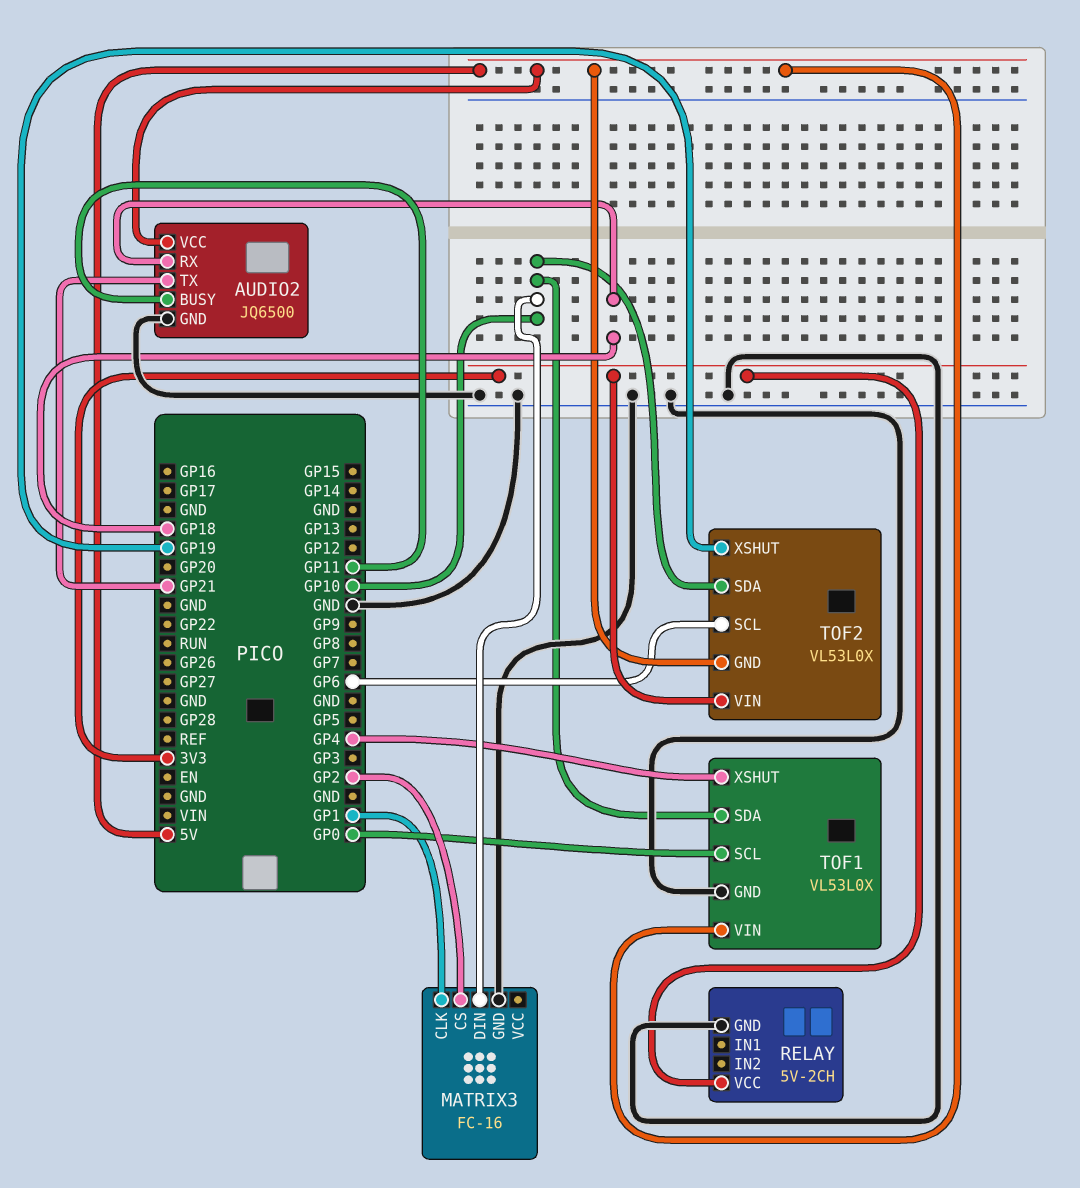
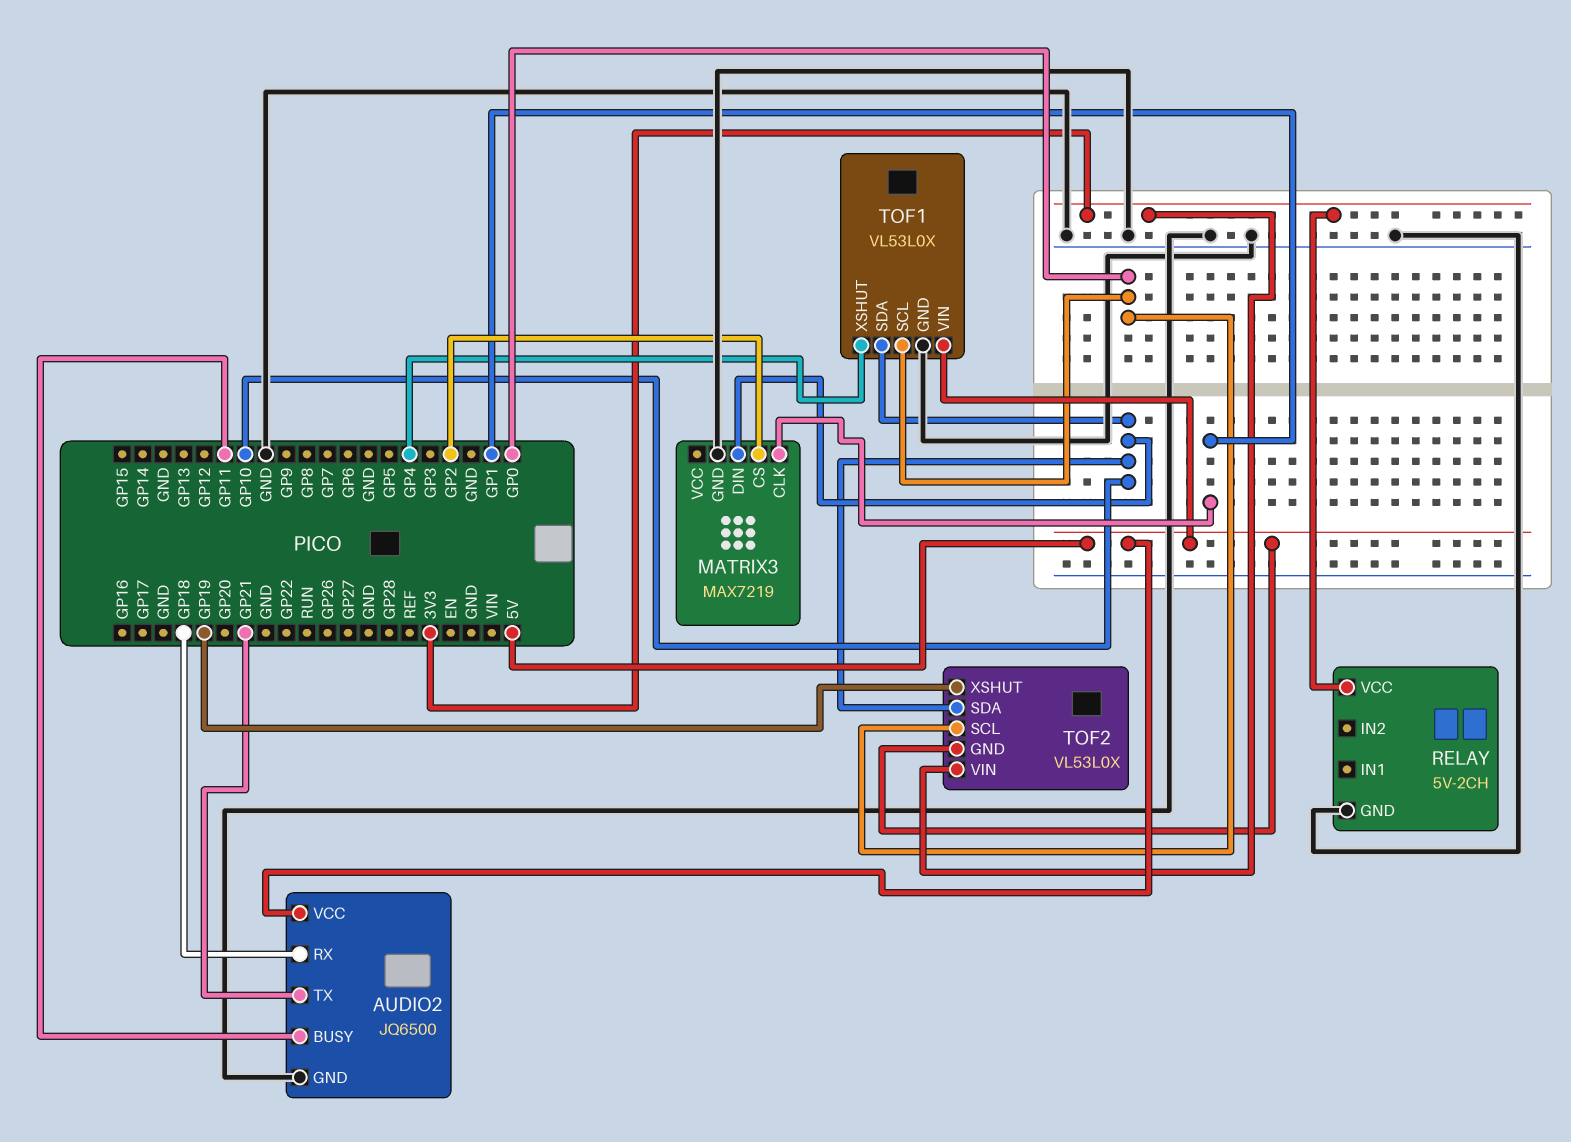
MATRIX3: FC-16 -> MAX7219
TOF2 pin SCL: GP6 -> GP0

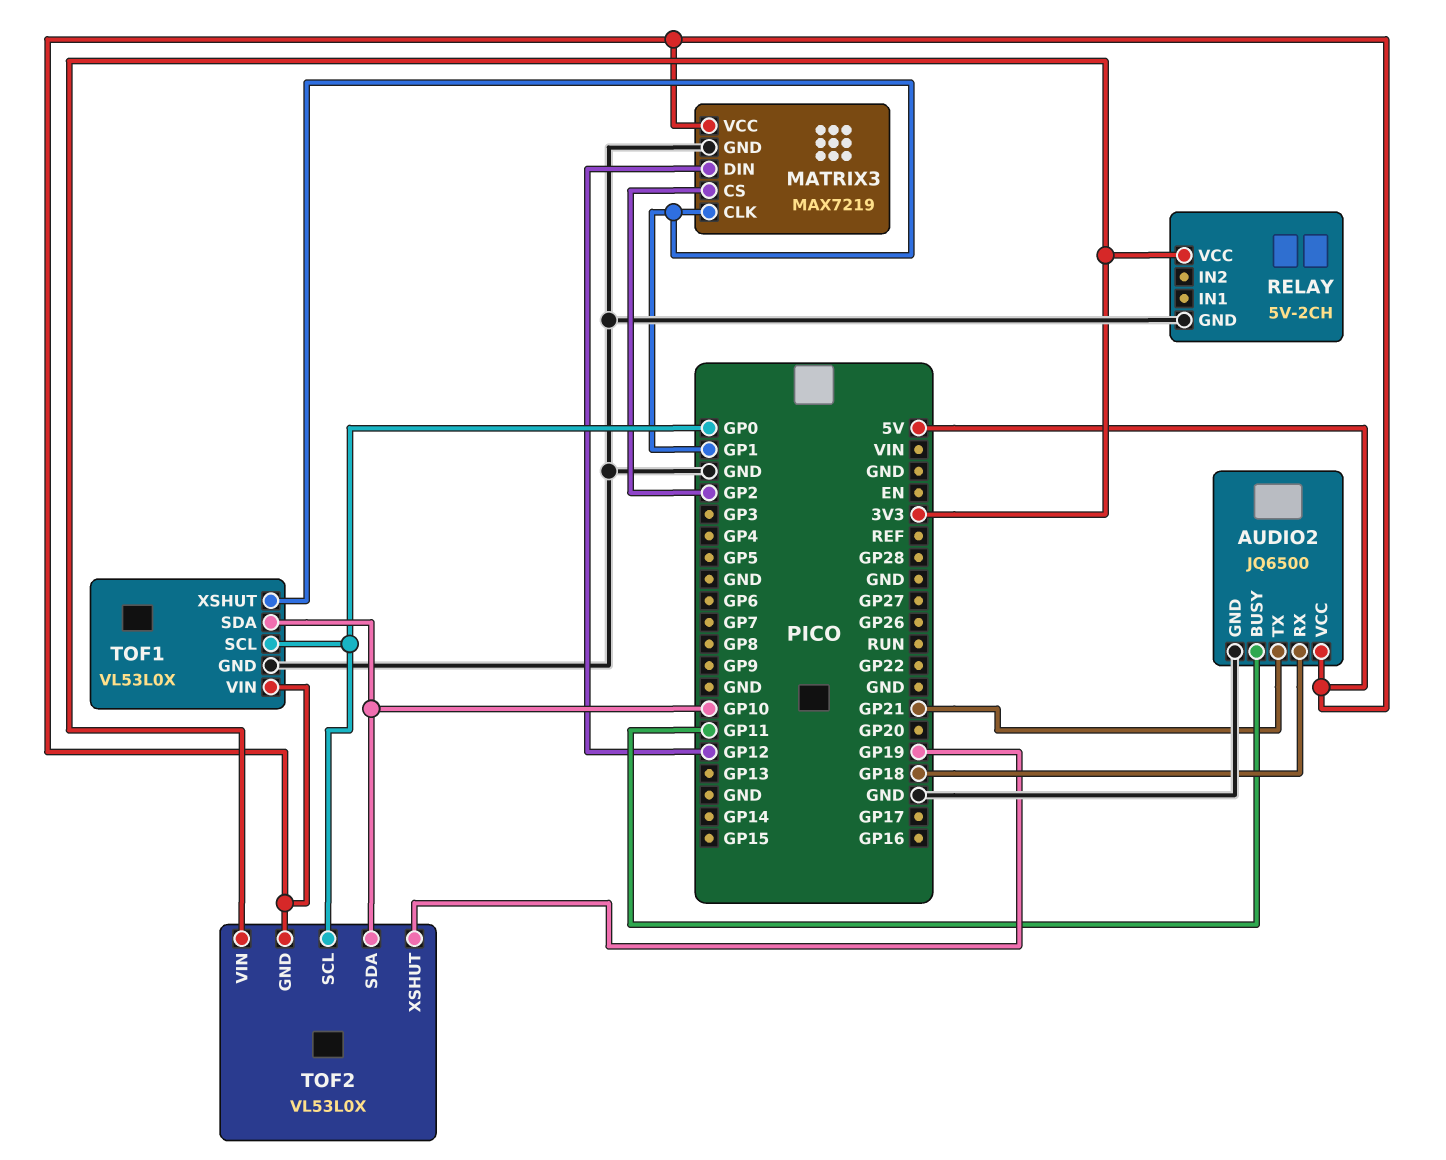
MATRIX3 pin DIN: GP10 -> GP12
MATRIX3 pin VCC: none -> 5V
TOF1 pin XSHUT: GP4 -> GP1

